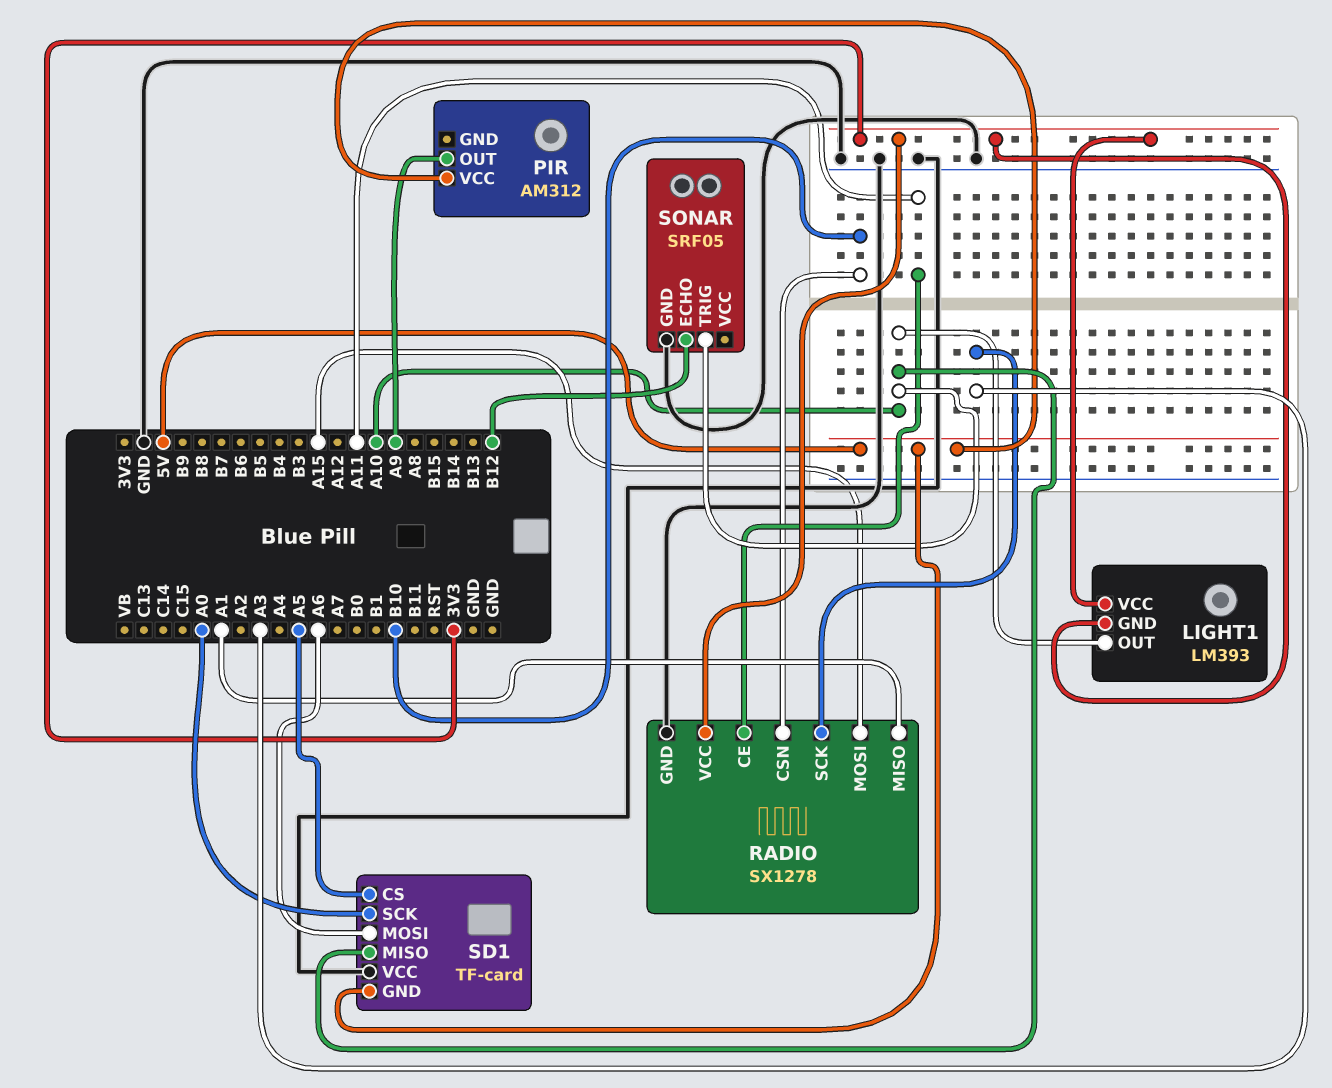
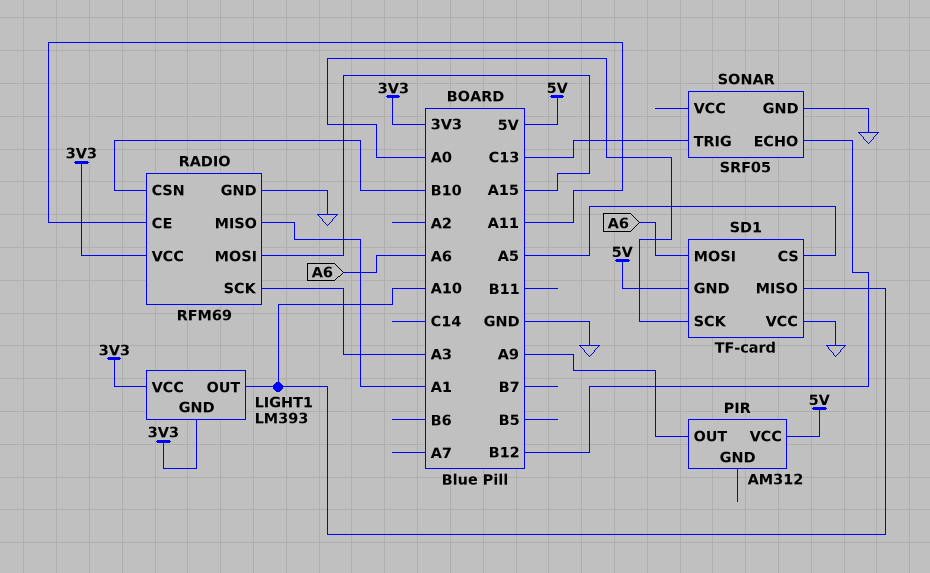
RADIO: SX1278 -> RFM69
SONAR pin TRIG: A10 -> C13

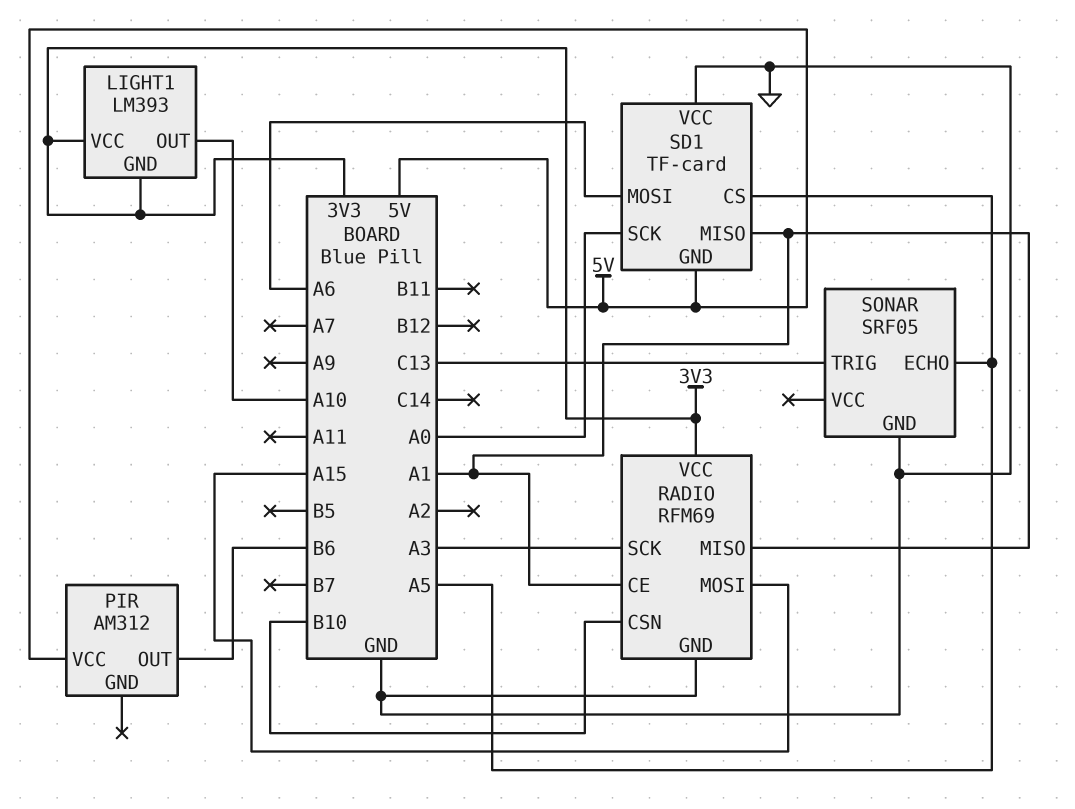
PIR pin OUT: A9 -> B6
RADIO pin CE: A11 -> A1
SD1 pin MISO: A10 -> A1
SONAR pin ECHO: B12 -> A5

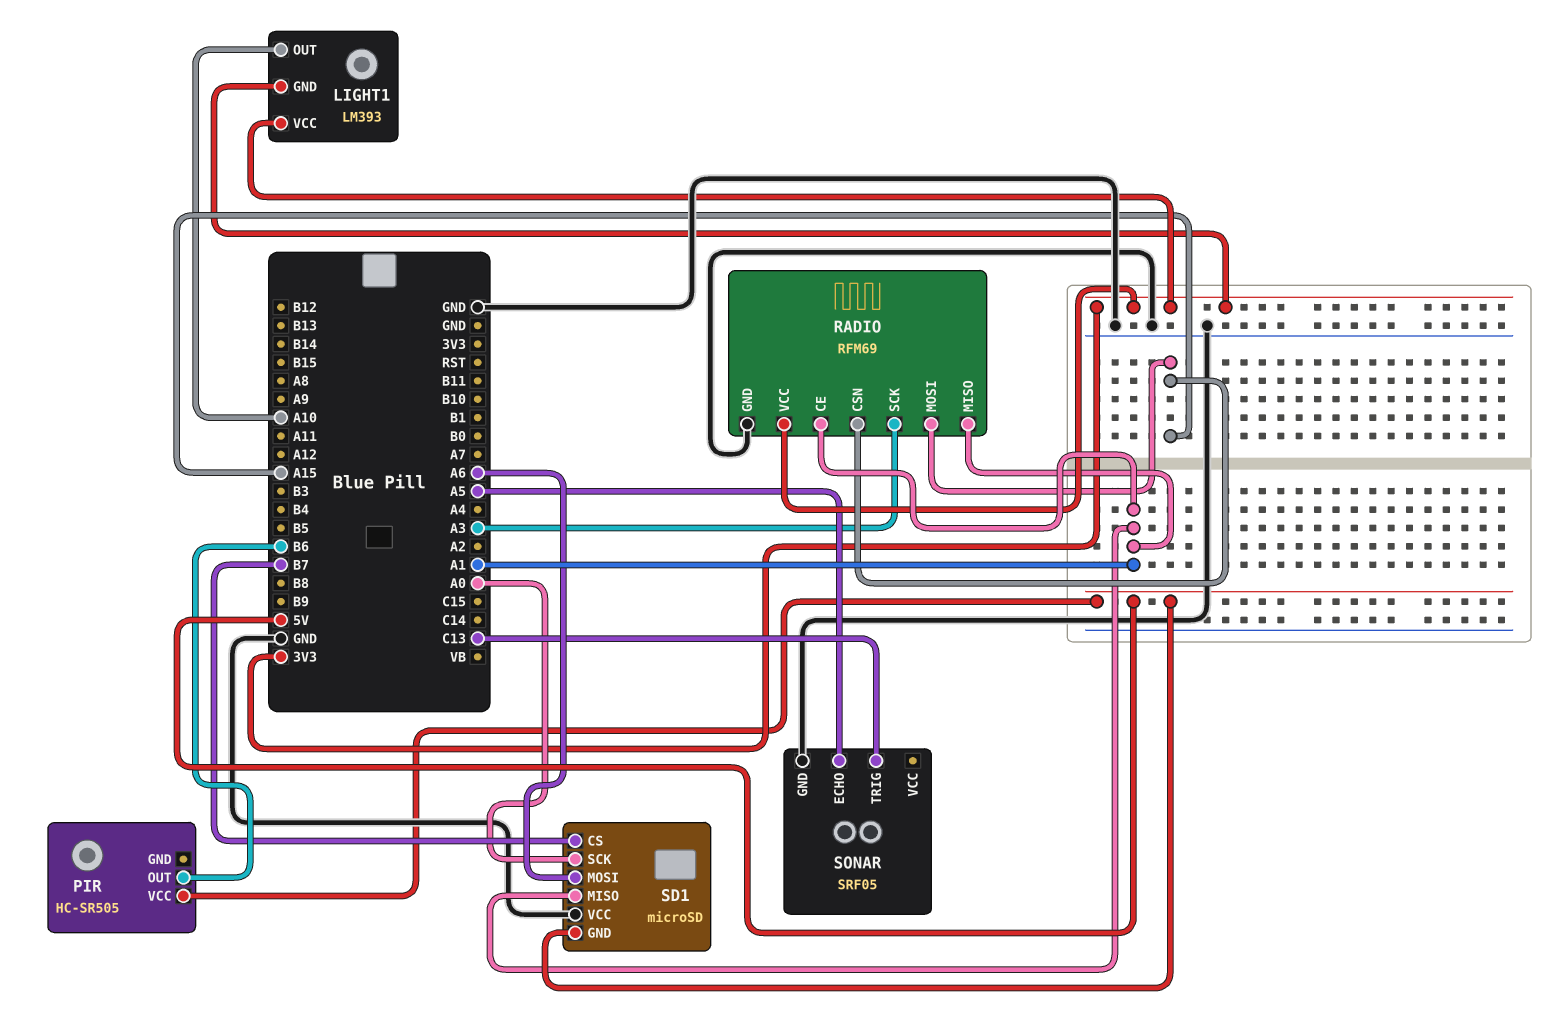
PIR: AM312 -> HC-SR505
RADIO pin CSN: B10 -> A15
SD1: TF-card -> microSD
SD1 pin CS: A5 -> B7

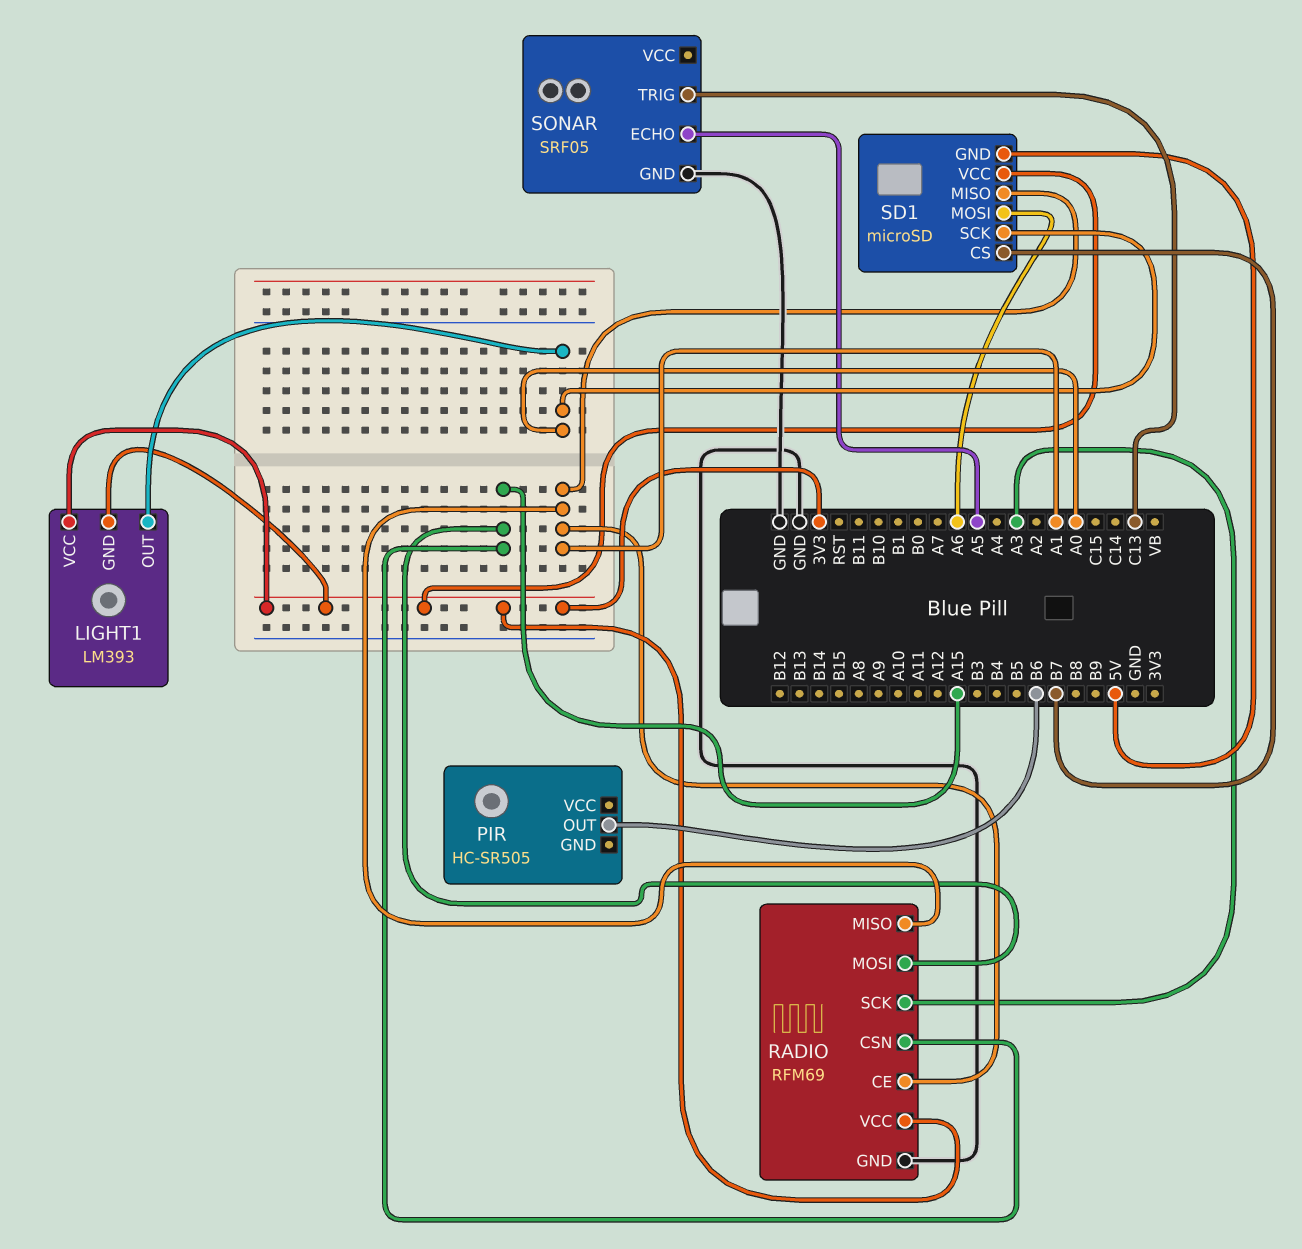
LIGHT1 pin OUT: A10 -> A0
PIR pin VCC: 5V -> none
SD1 pin VCC: GND -> 3V3

